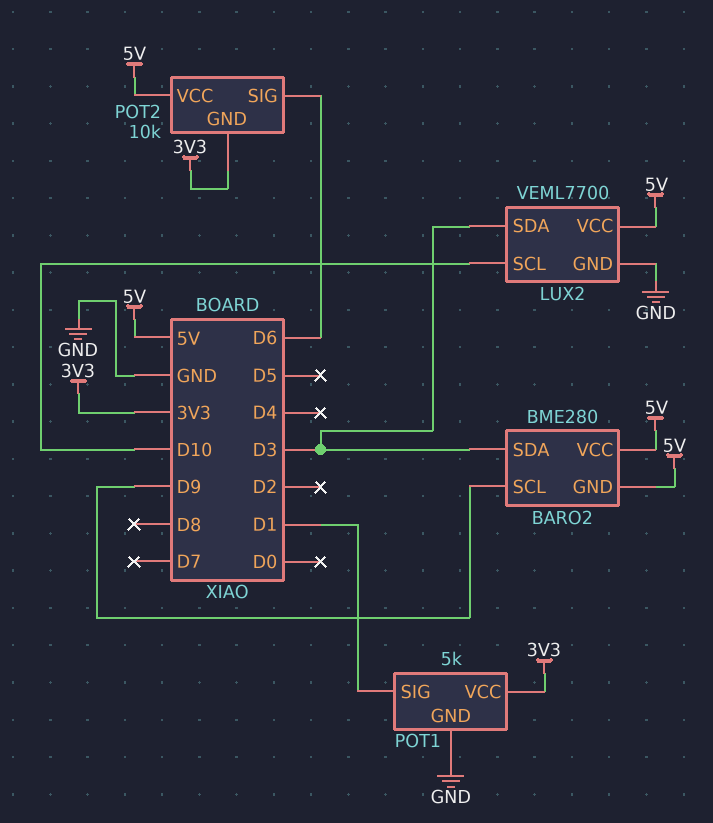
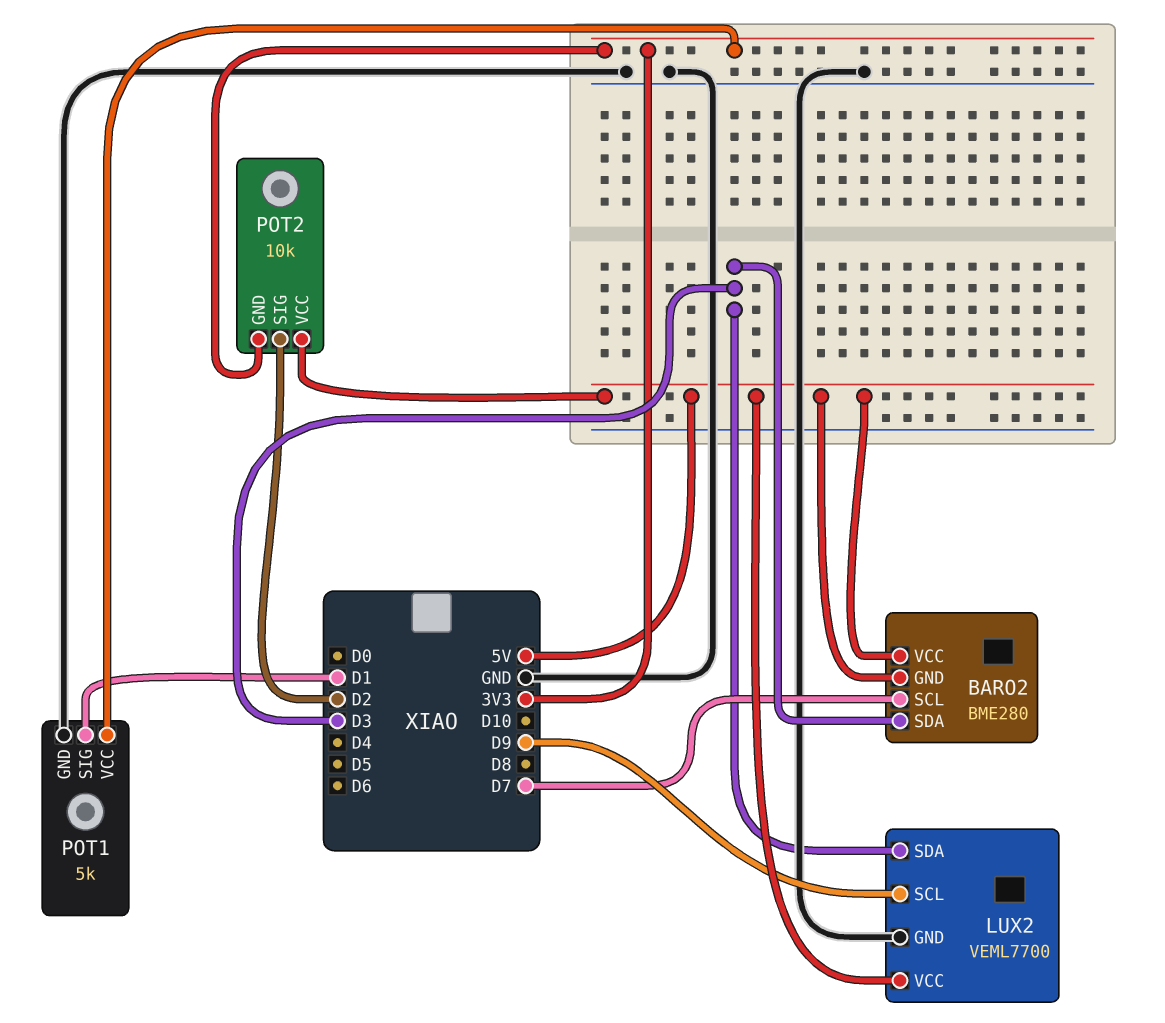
BARO2 pin SCL: D9 -> D7
LUX2 pin SCL: D10 -> D9
POT2 pin SIG: D6 -> D2

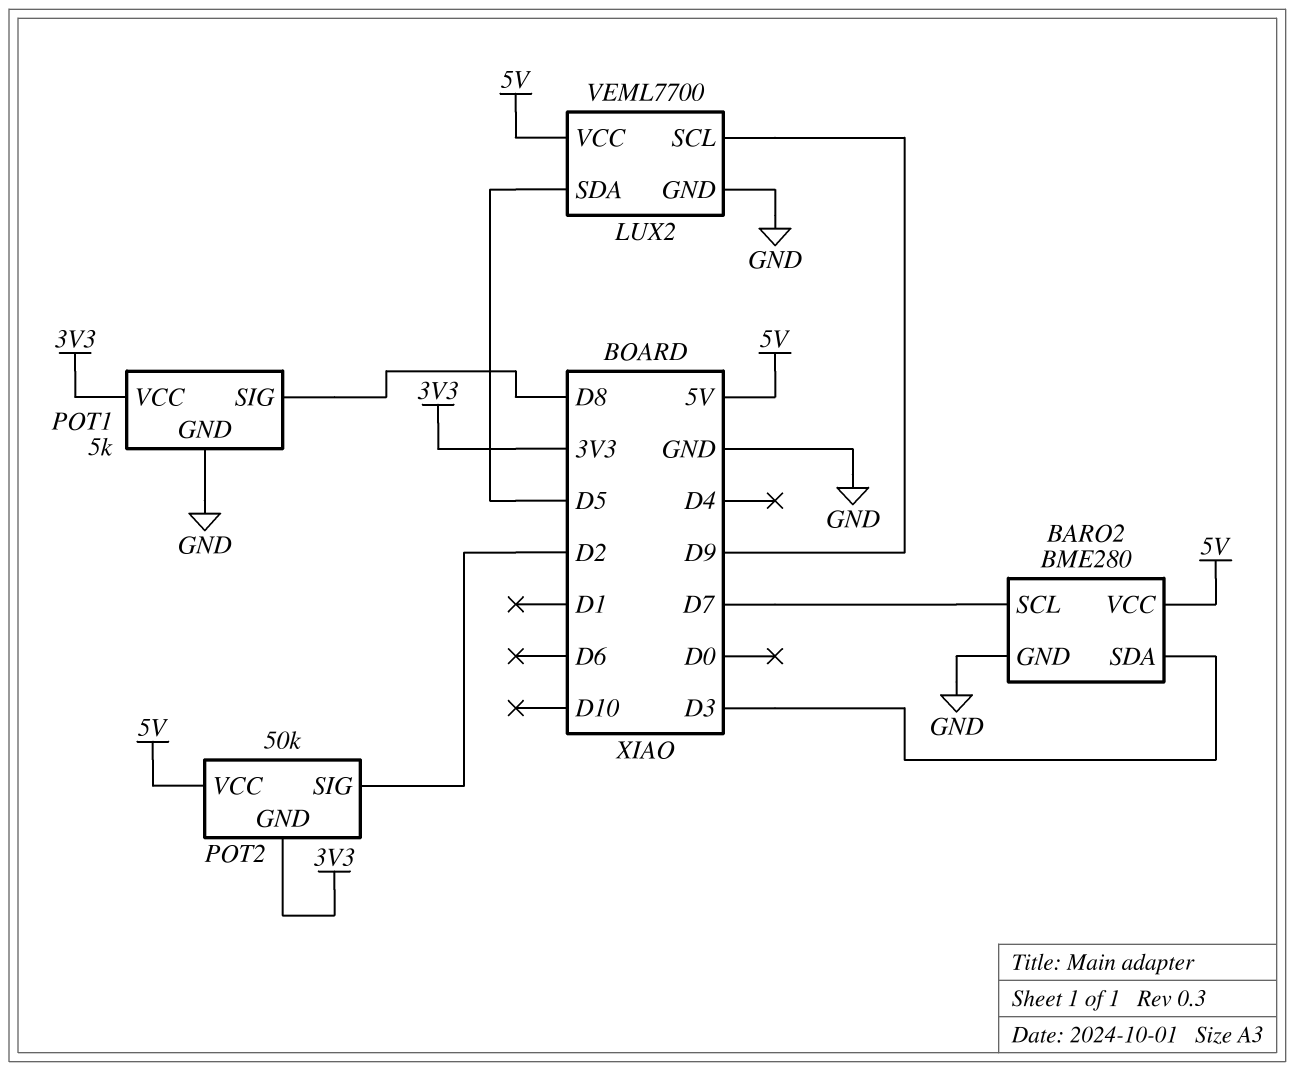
BARO2 pin GND: 5V -> GND
LUX2 pin SDA: D3 -> D5
POT1 pin SIG: D1 -> D8
POT2: 10k -> 50k

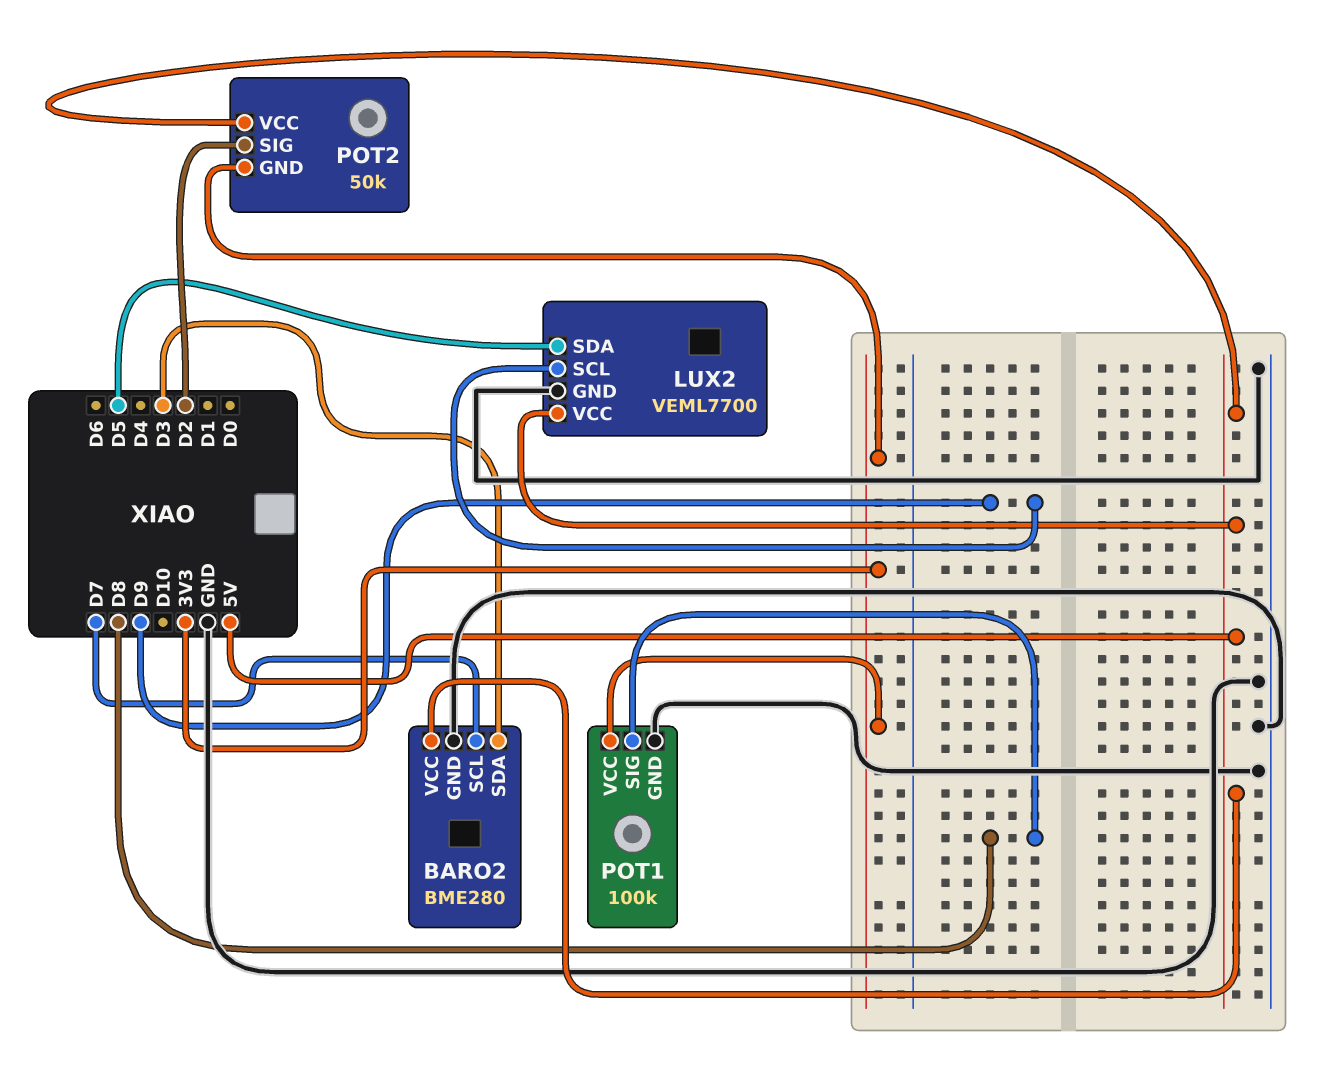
POT1: 5k -> 100k

